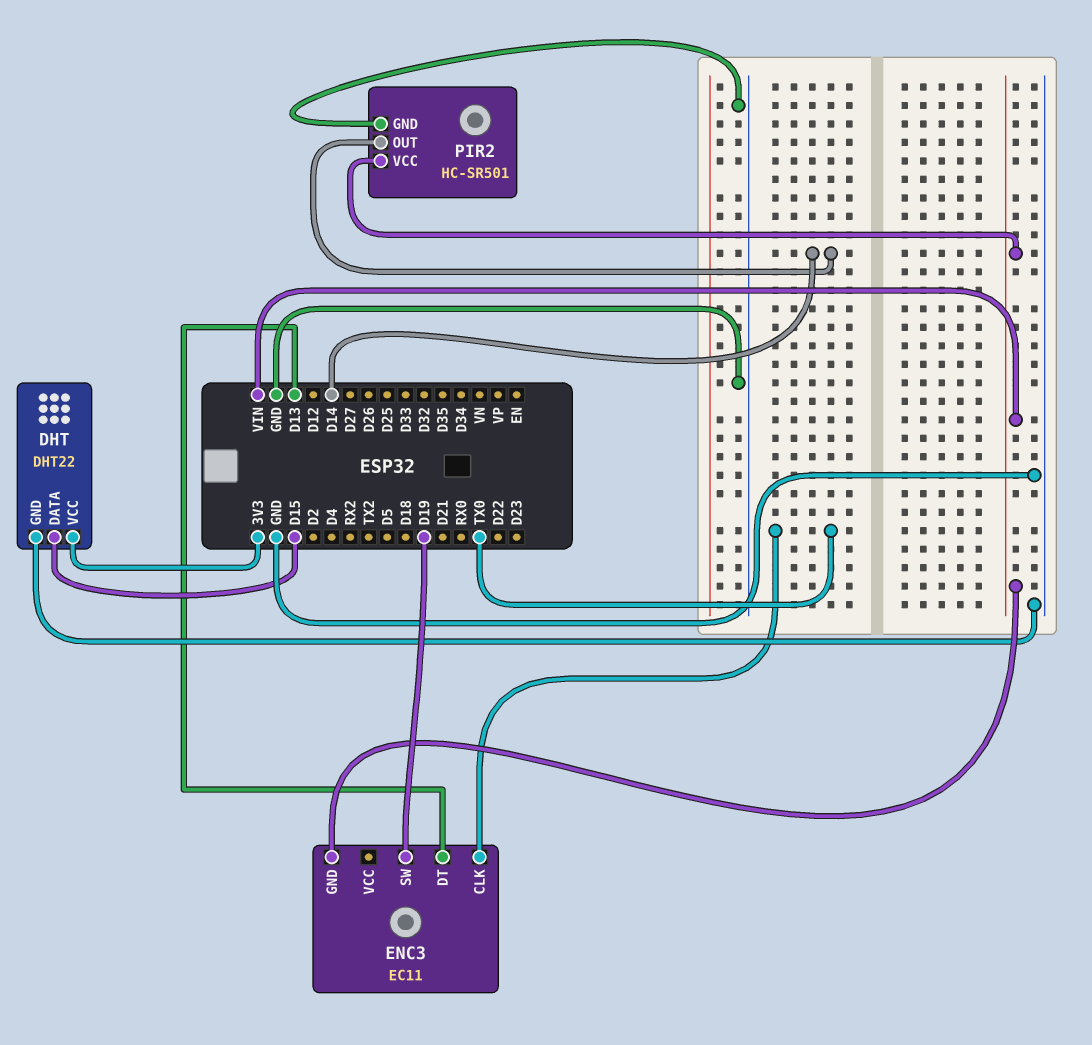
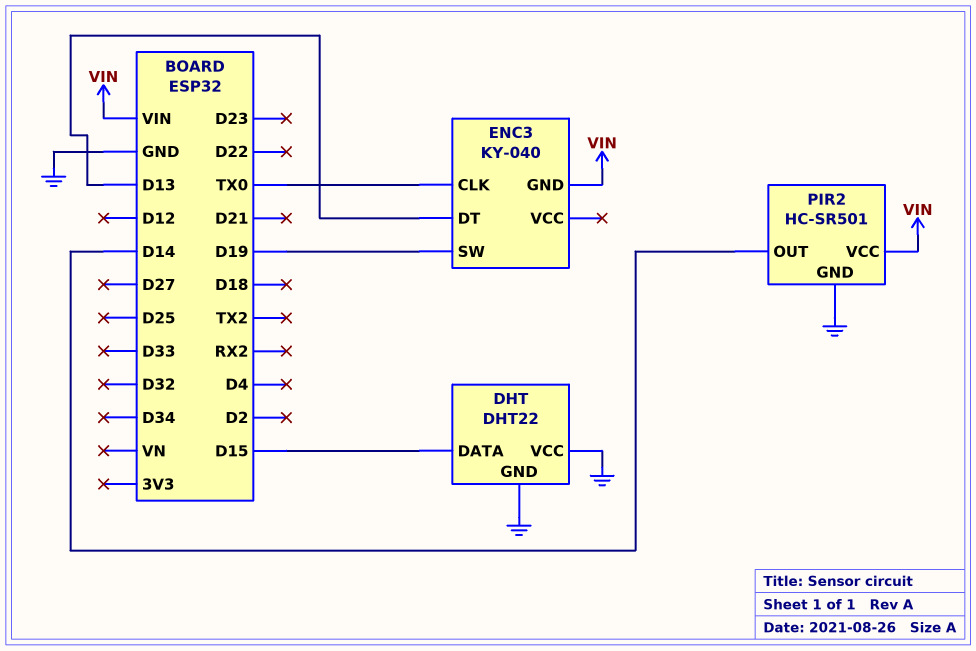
DHT pin VCC: 3V3 -> GND
ENC3: EC11 -> KY-040

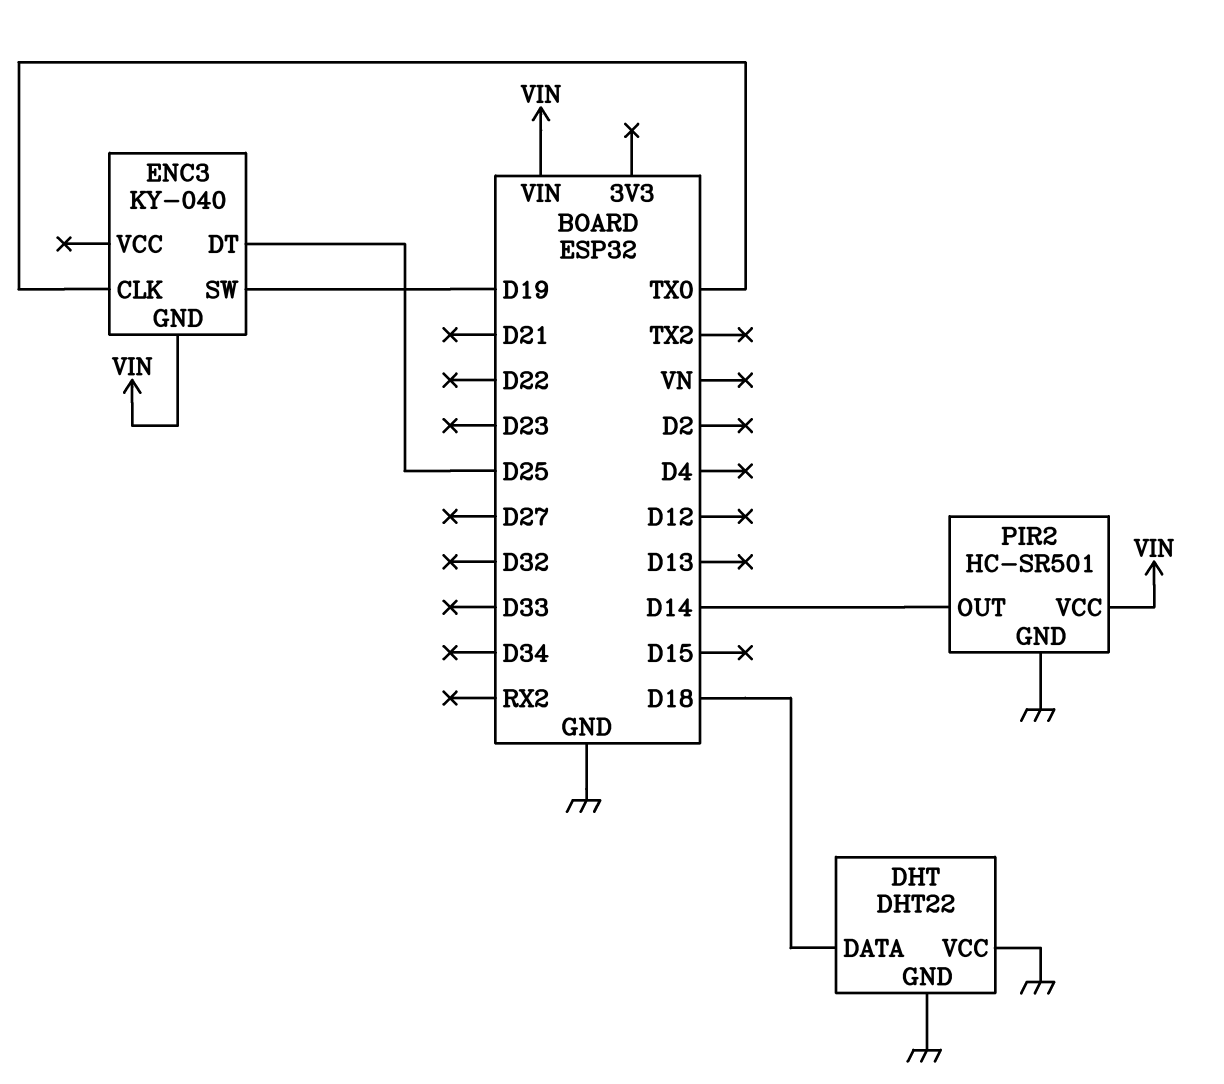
DHT pin DATA: D15 -> D18
ENC3 pin DT: D13 -> D25

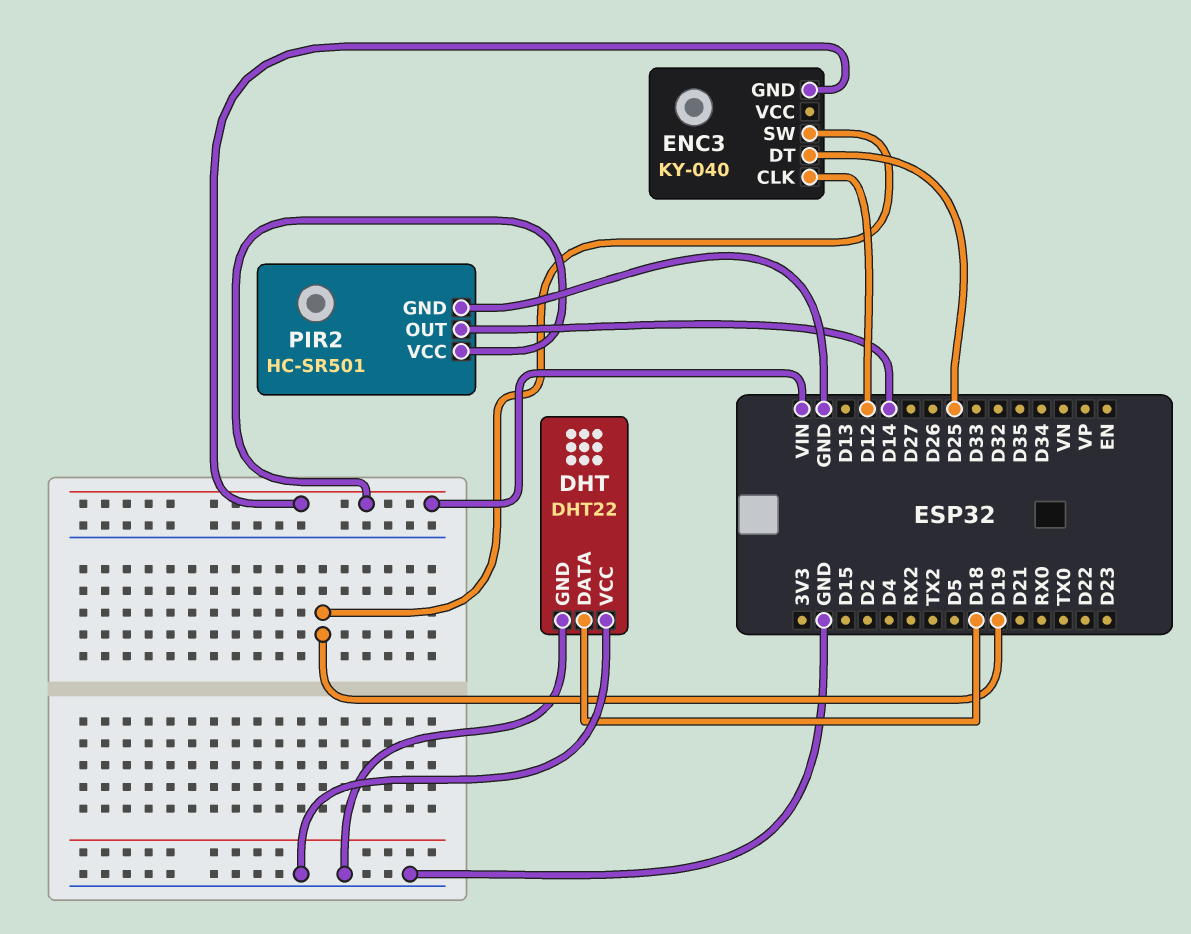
ENC3 pin CLK: TX0 -> D12

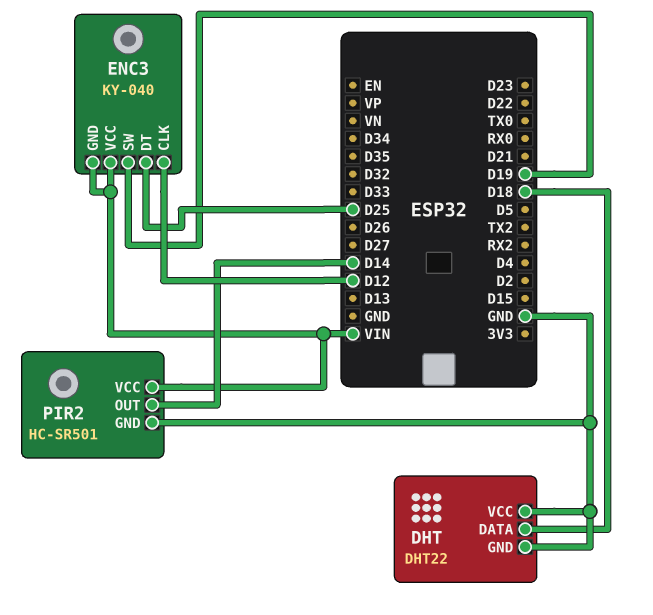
ENC3 pin VCC: none -> VIN

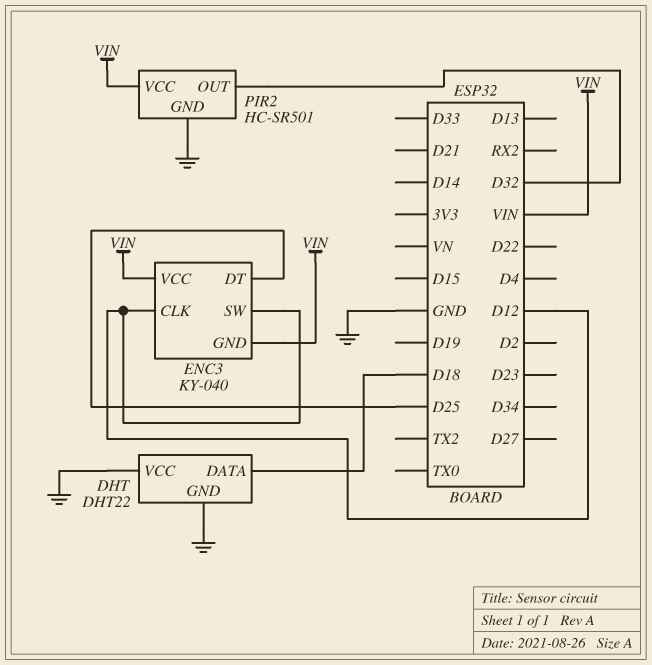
ENC3 pin SW: D19 -> D12
PIR2 pin OUT: D14 -> D32

